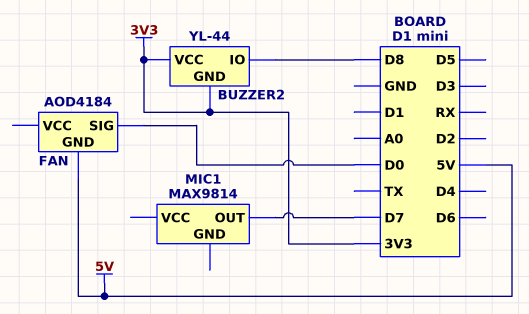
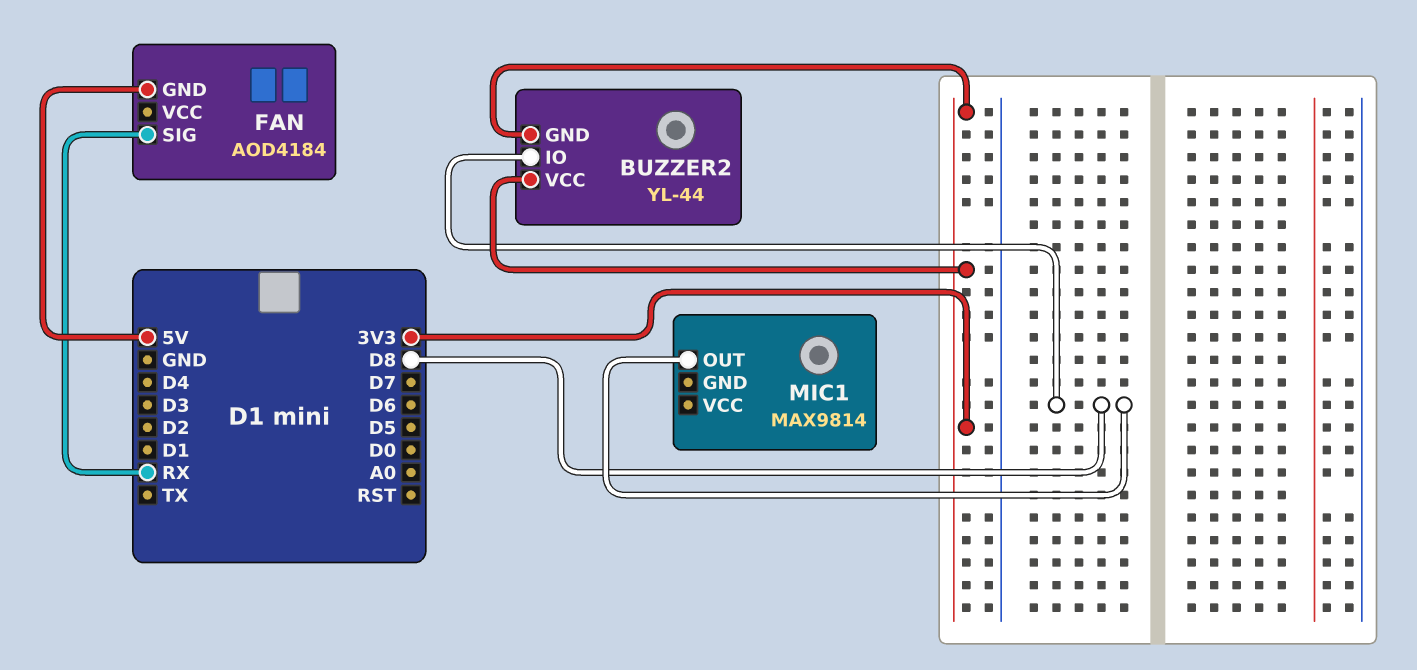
FAN pin SIG: D0 -> RX
MIC1 pin OUT: D7 -> D8

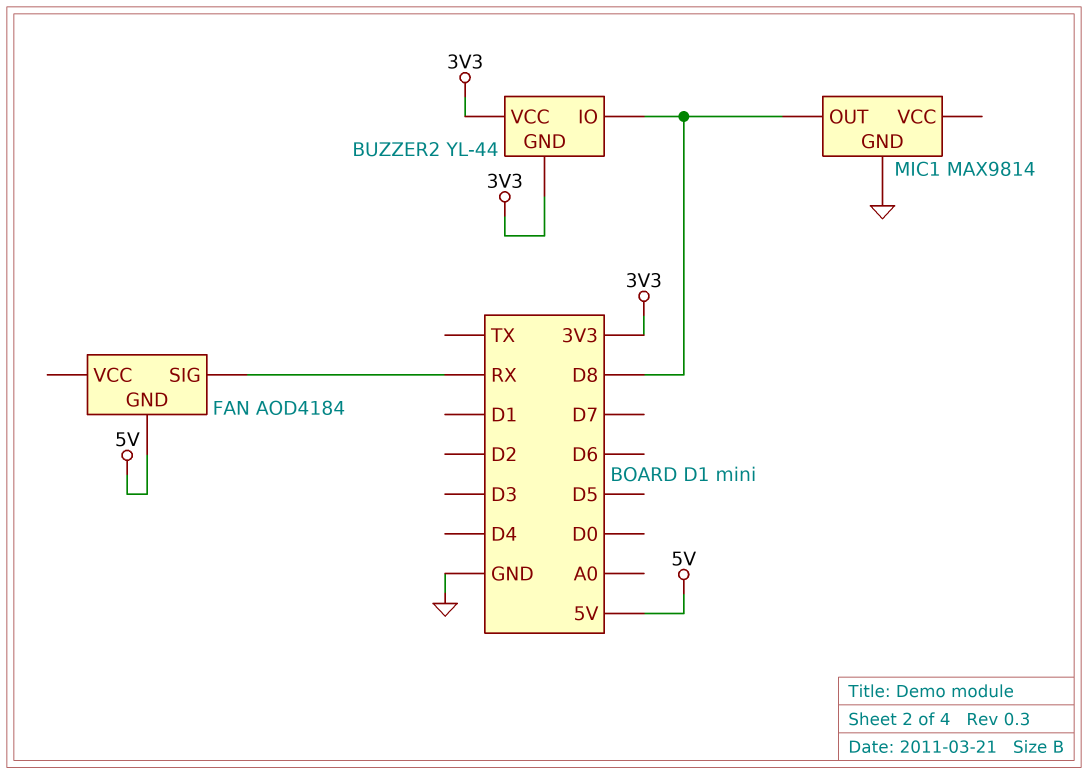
MIC1 pin GND: none -> GND

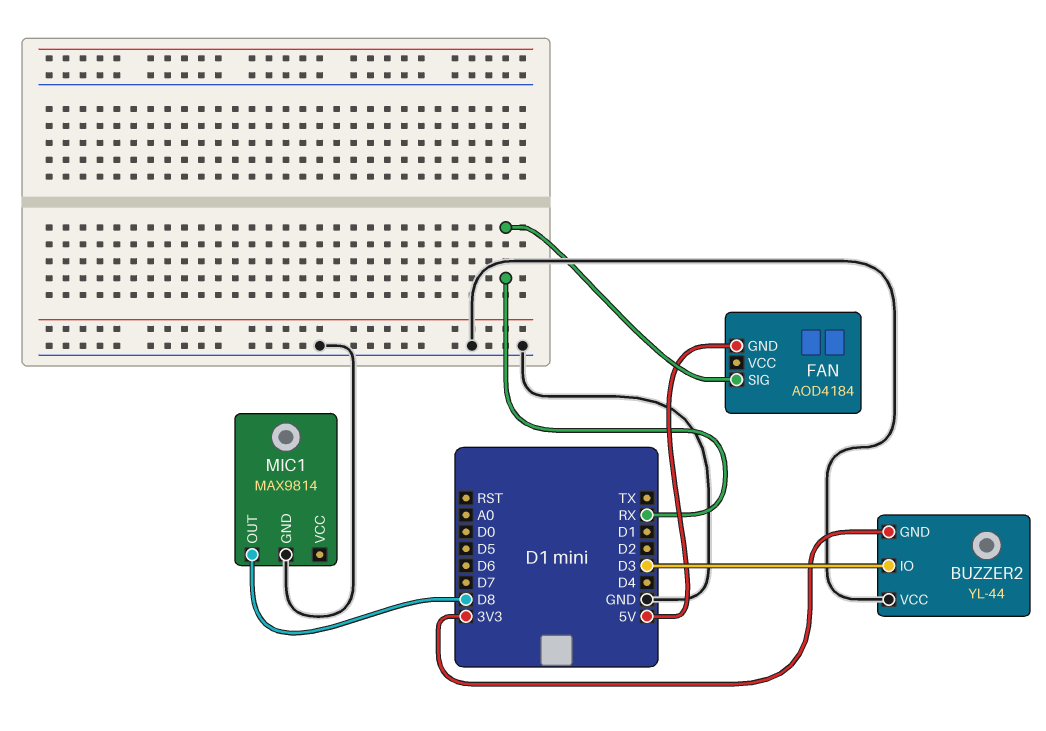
BUZZER2 pin IO: D8 -> D3
BUZZER2 pin VCC: 3V3 -> GND

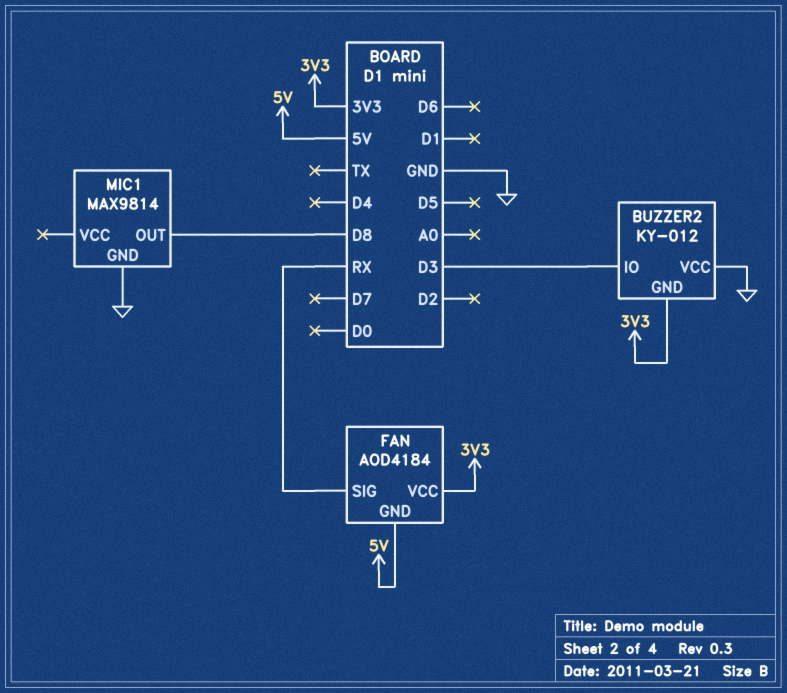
BUZZER2: YL-44 -> KY-012
FAN pin VCC: none -> 3V3

